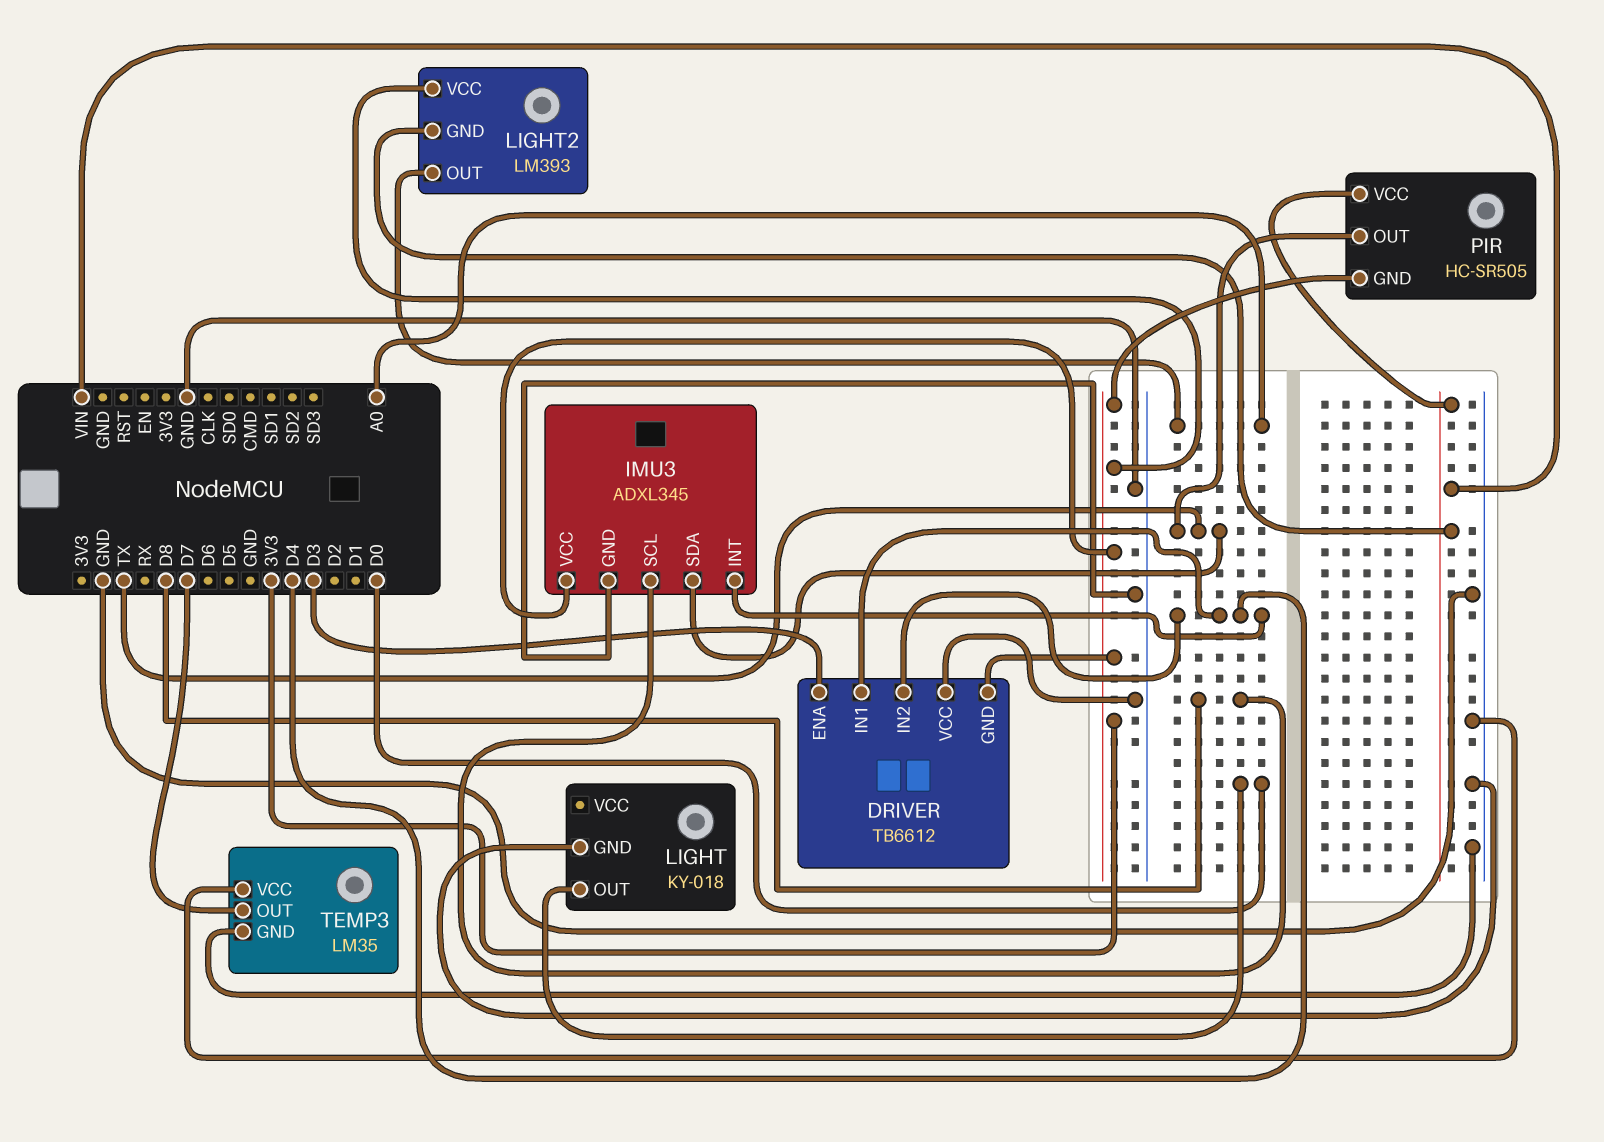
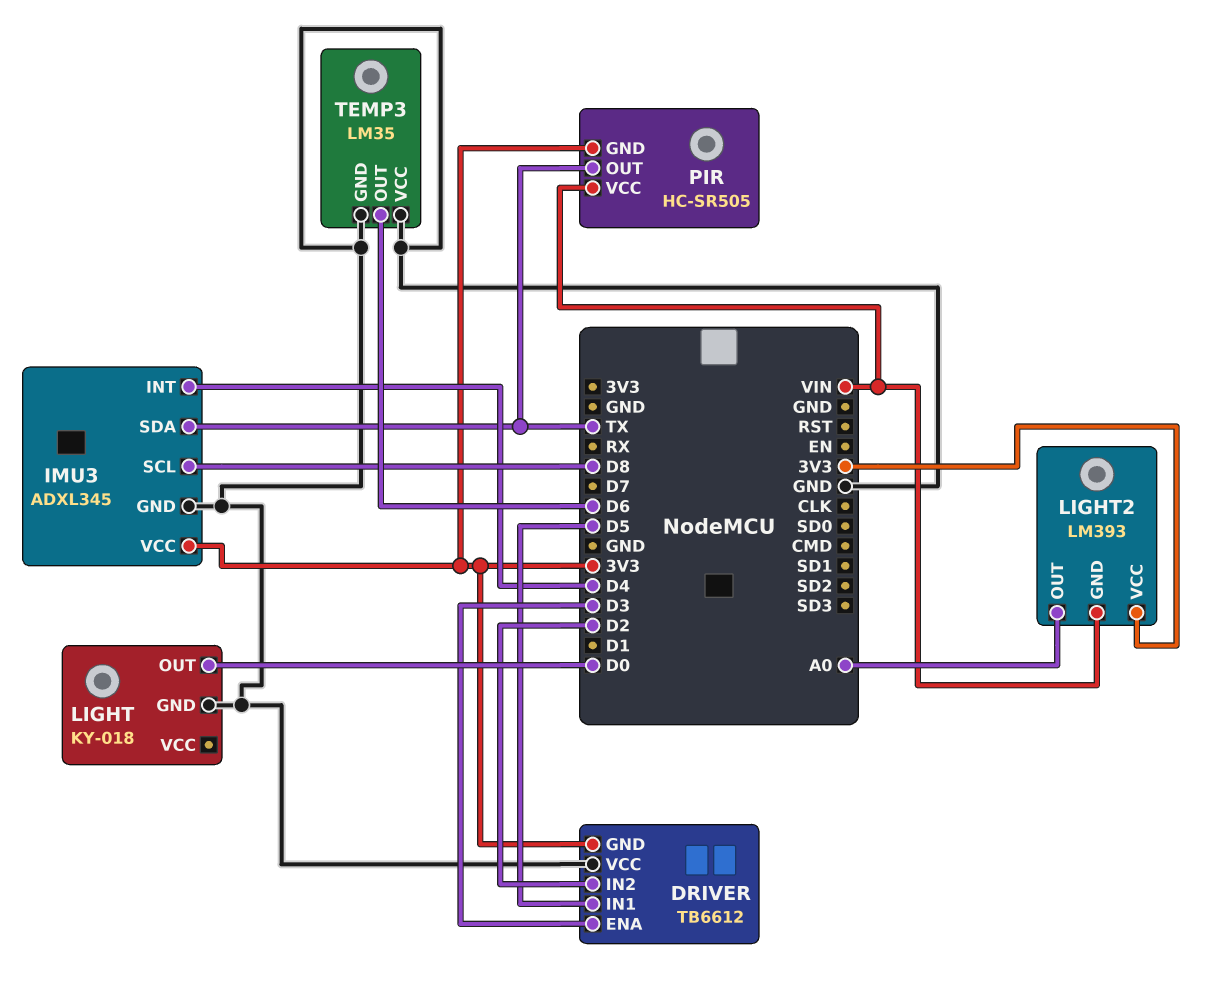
DRIVER pin IN1: D4 -> D5
DRIVER pin IN2: D4 -> D2
TEMP3 pin OUT: D7 -> D6

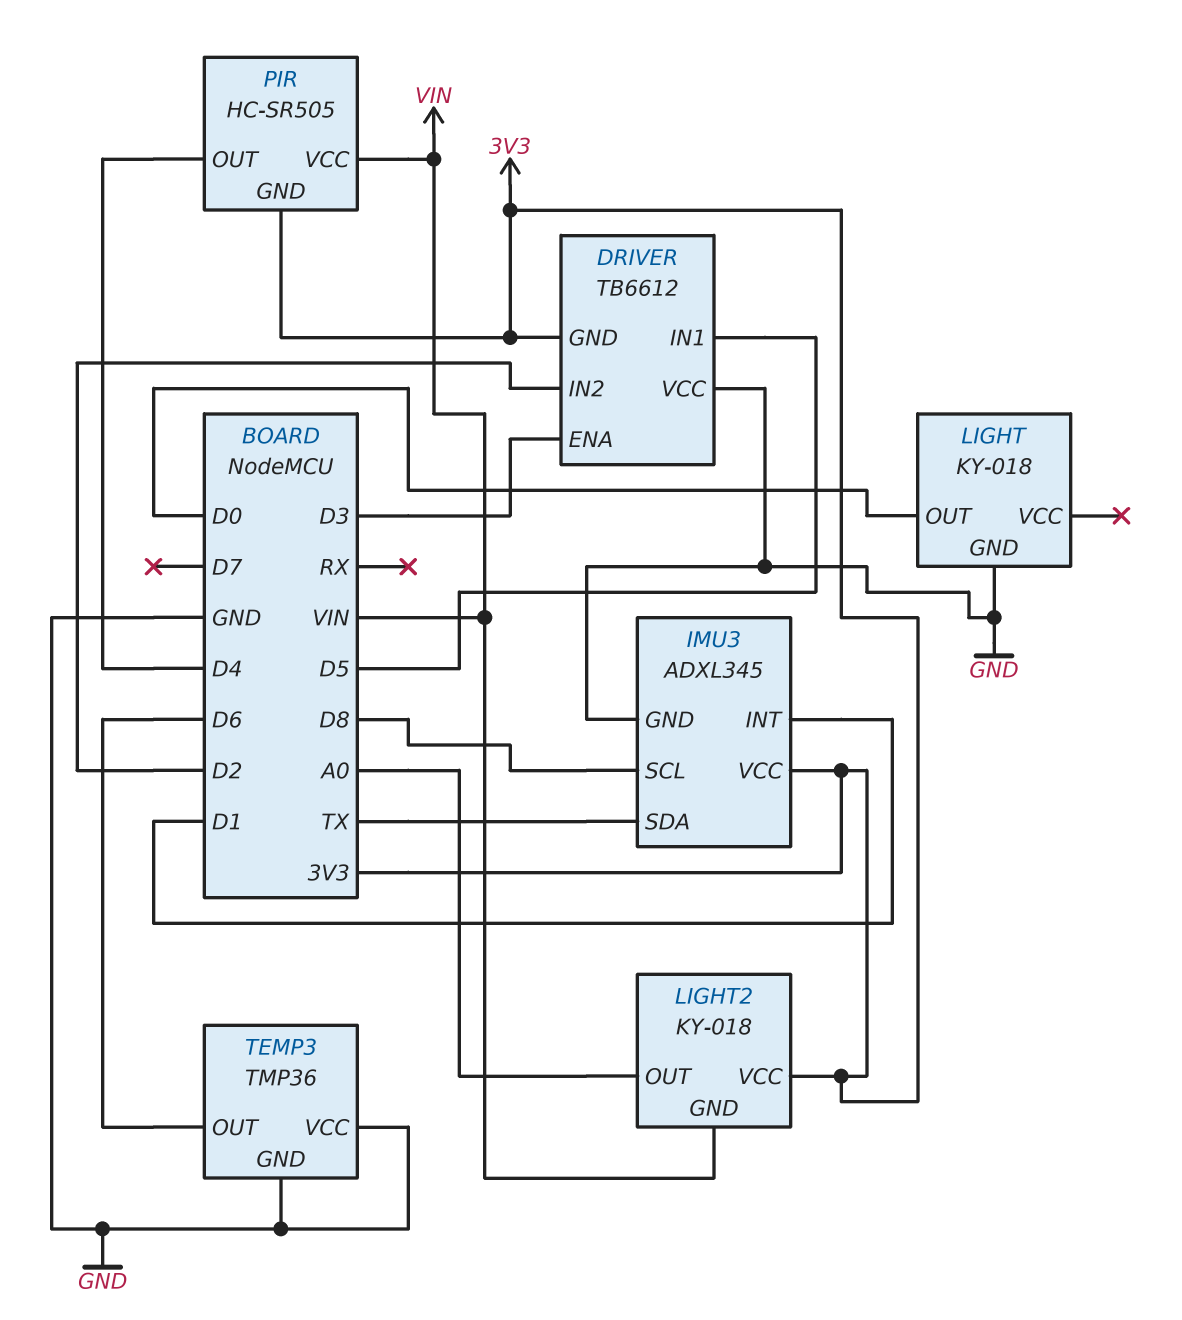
IMU3 pin INT: D4 -> D1
LIGHT2: LM393 -> KY-018
PIR pin OUT: TX -> D4
TEMP3: LM35 -> TMP36

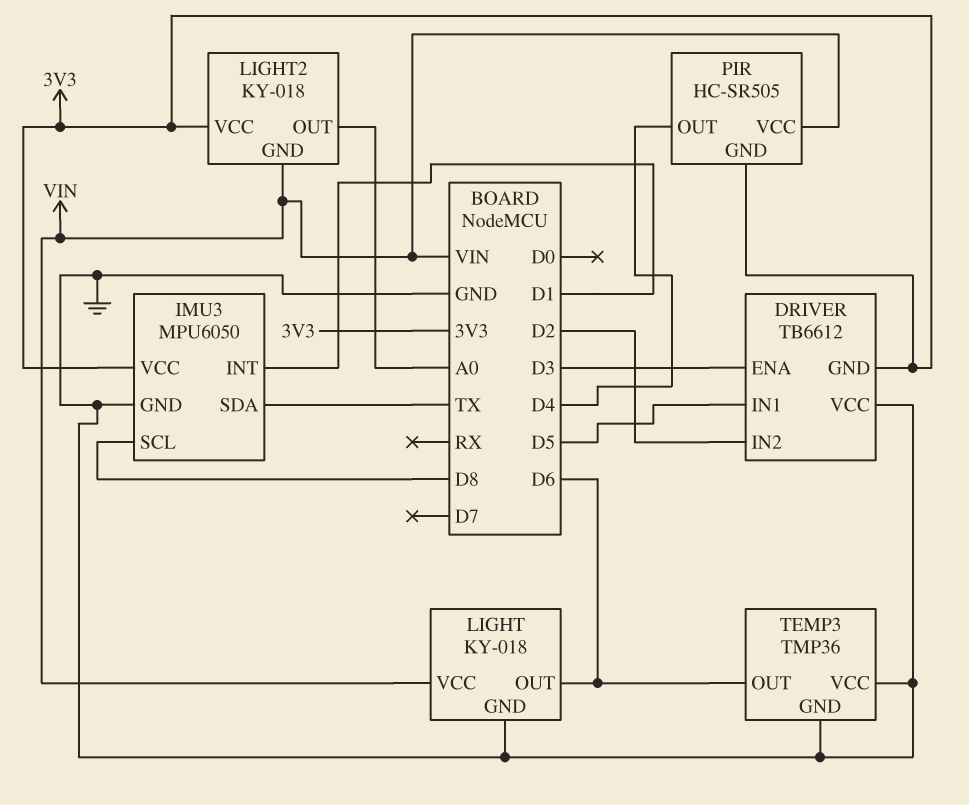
IMU3: ADXL345 -> MPU6050
LIGHT pin OUT: D0 -> D6
LIGHT pin VCC: none -> VIN

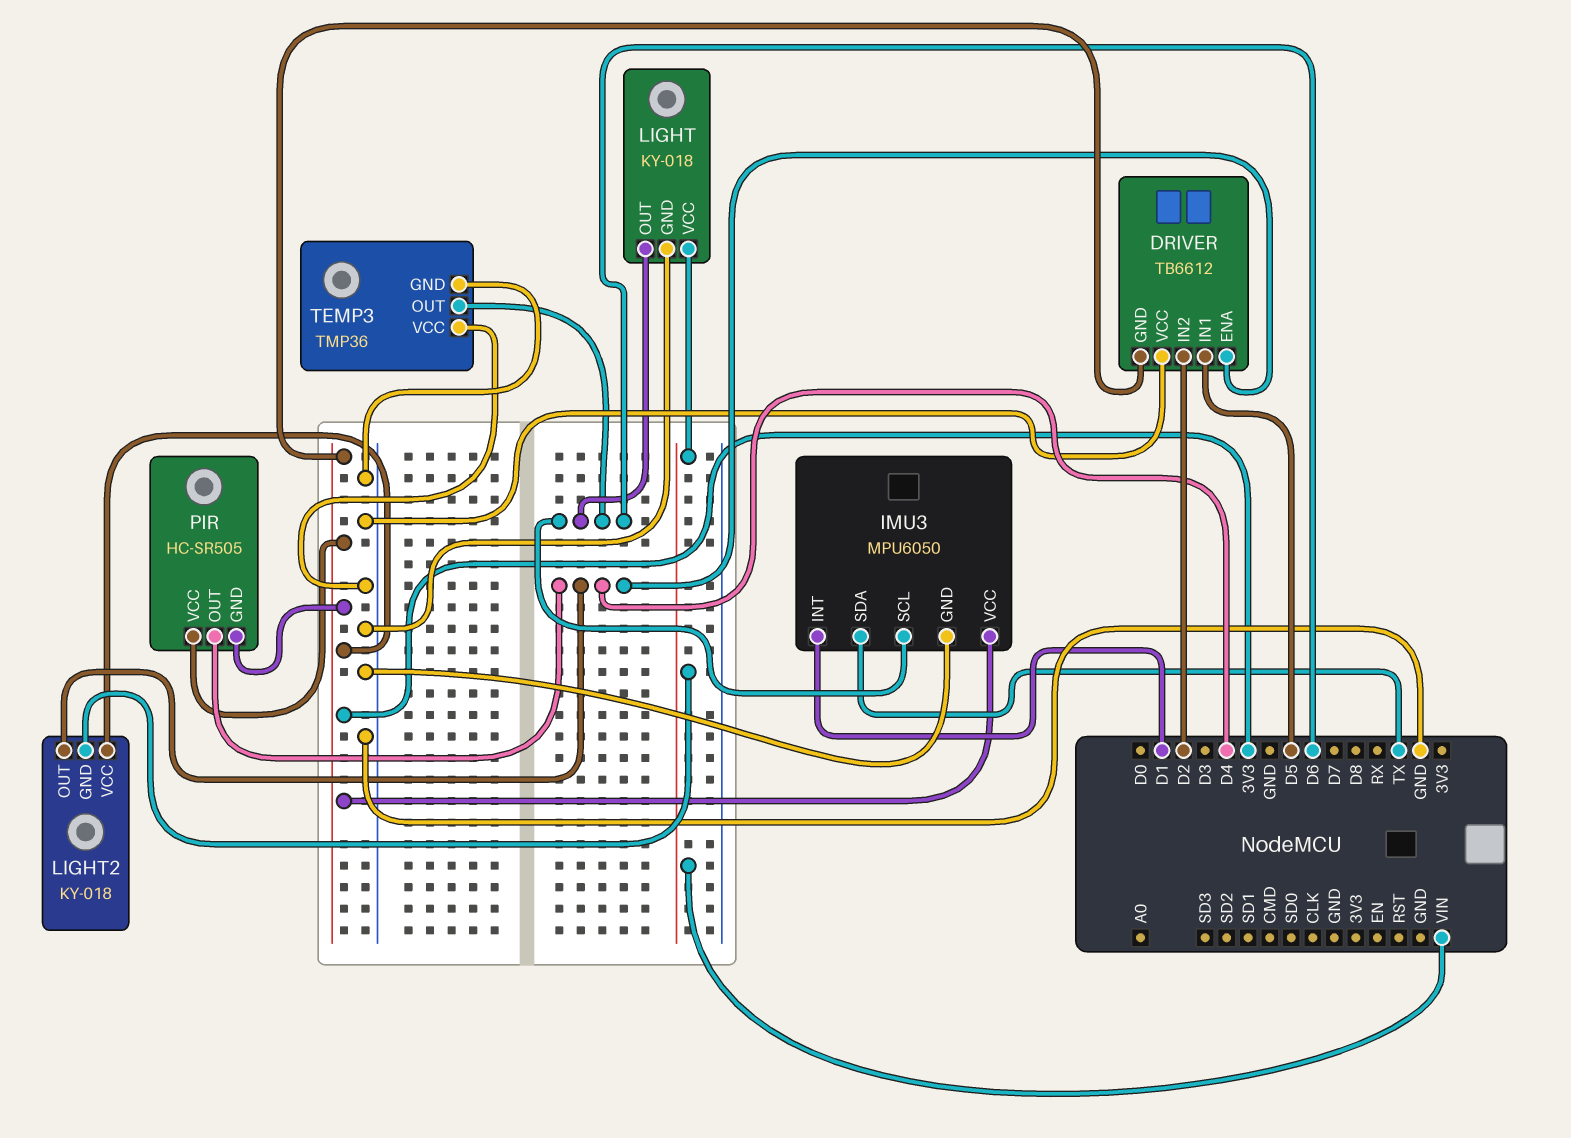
DRIVER pin ENA: D3 -> D4
IMU3 pin SCL: D8 -> D6
LIGHT2 pin OUT: A0 -> D4
PIR pin VCC: VIN -> 3V3

